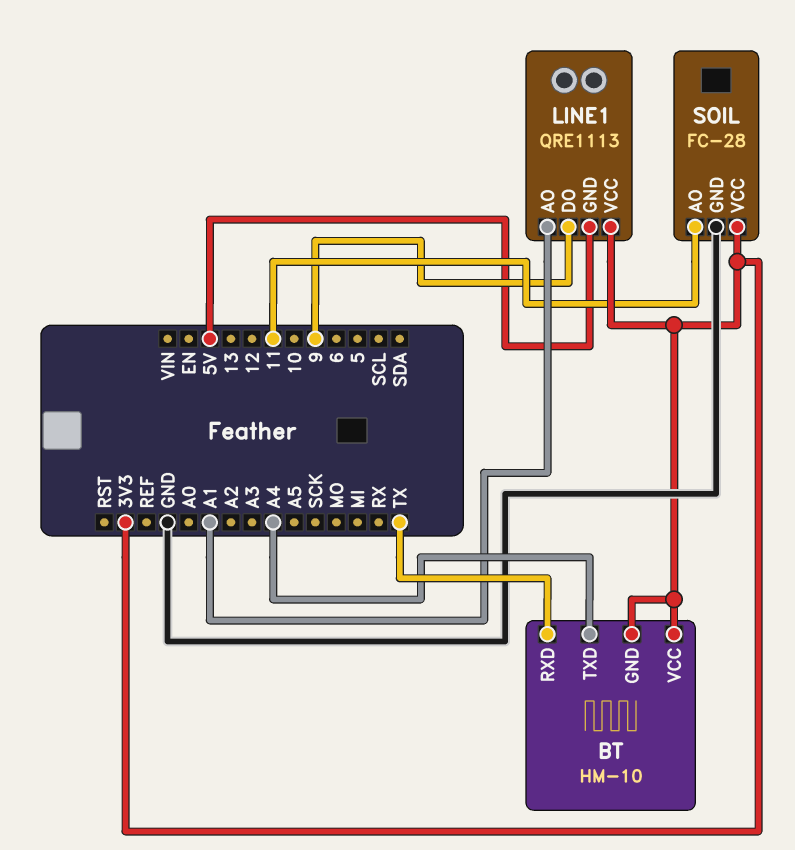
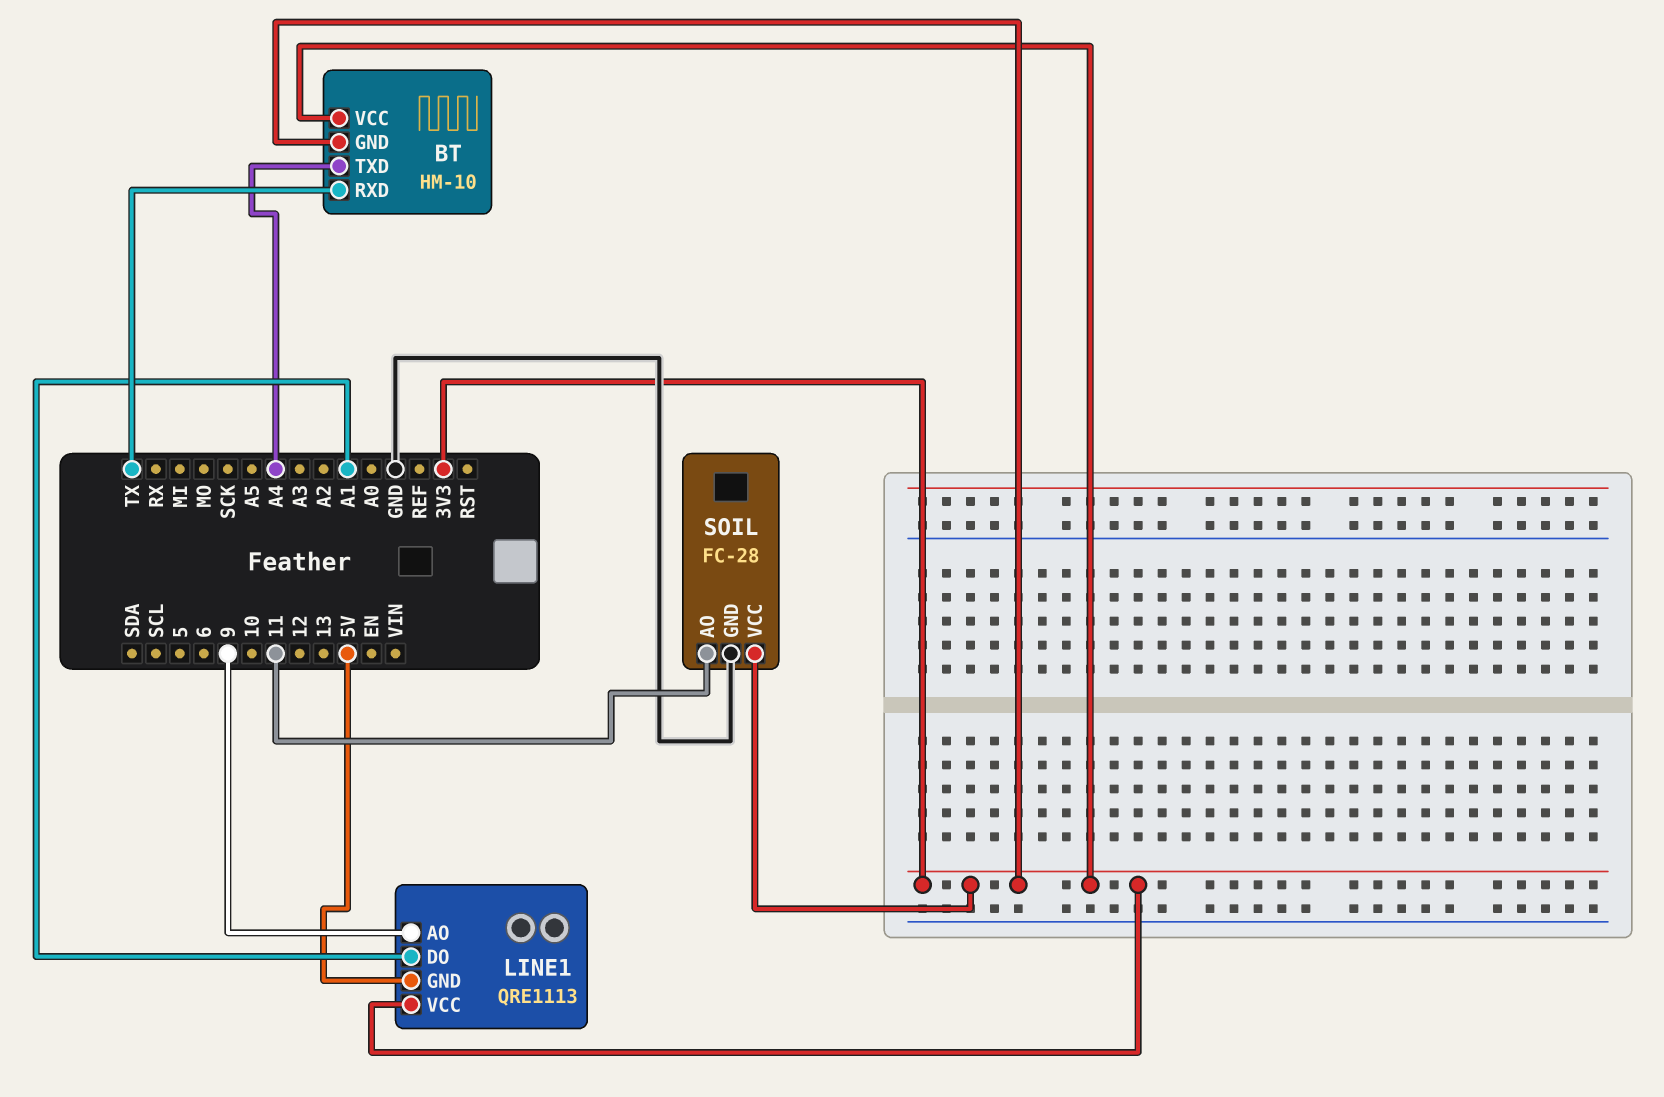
LINE1 pin AO: A1 -> 9
LINE1 pin DO: 9 -> A1

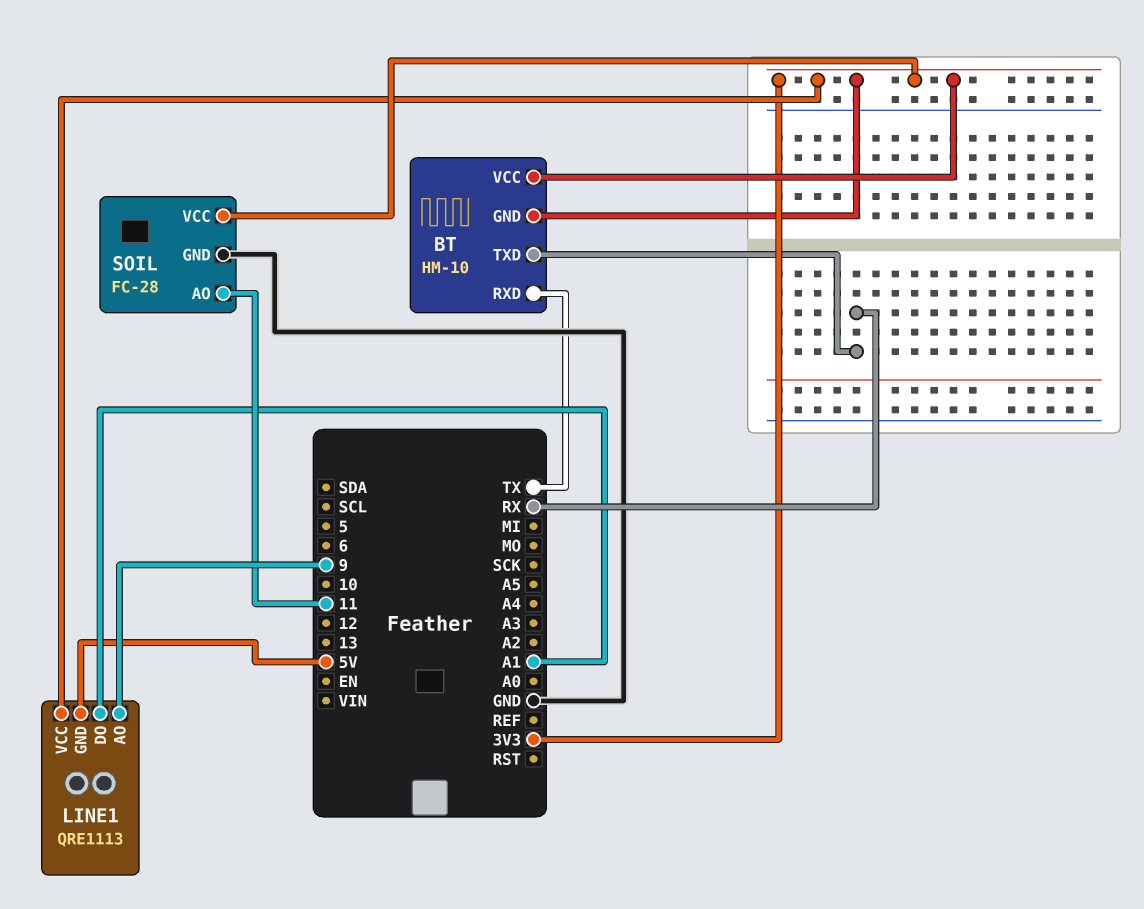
BT pin TXD: A4 -> RX

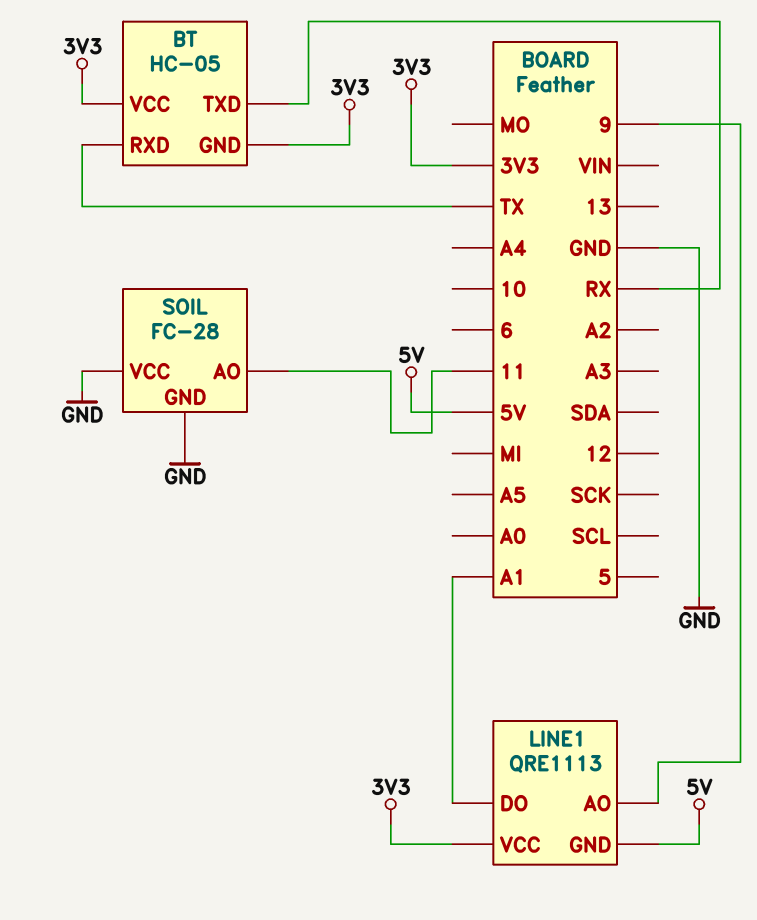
BT: HM-10 -> HC-05
SOIL pin VCC: 3V3 -> GND

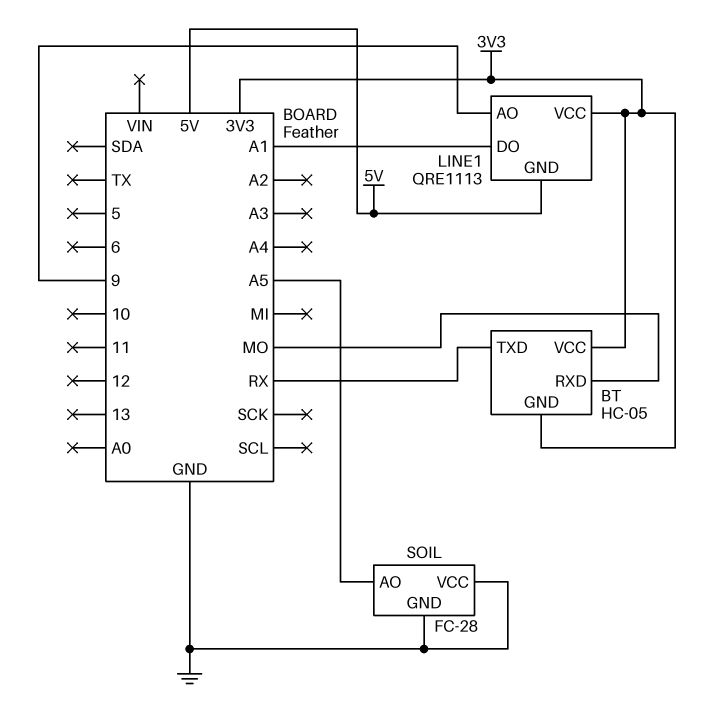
BT pin RXD: TX -> MO
SOIL pin AO: 11 -> A5

